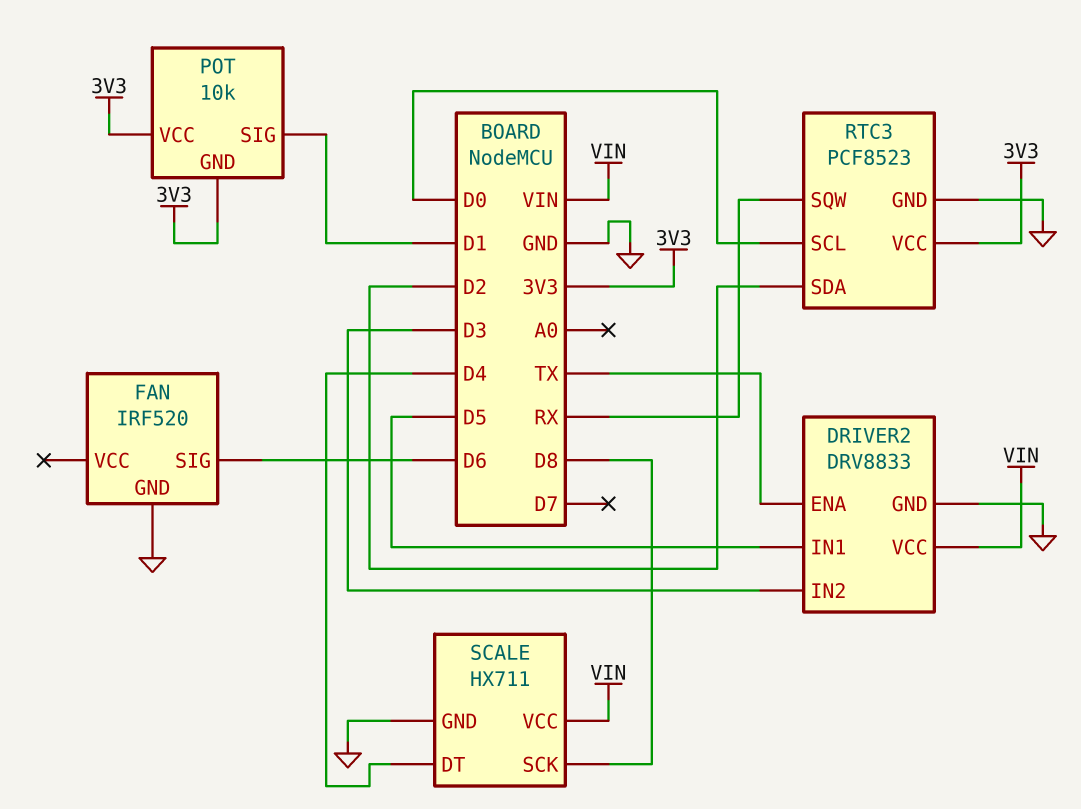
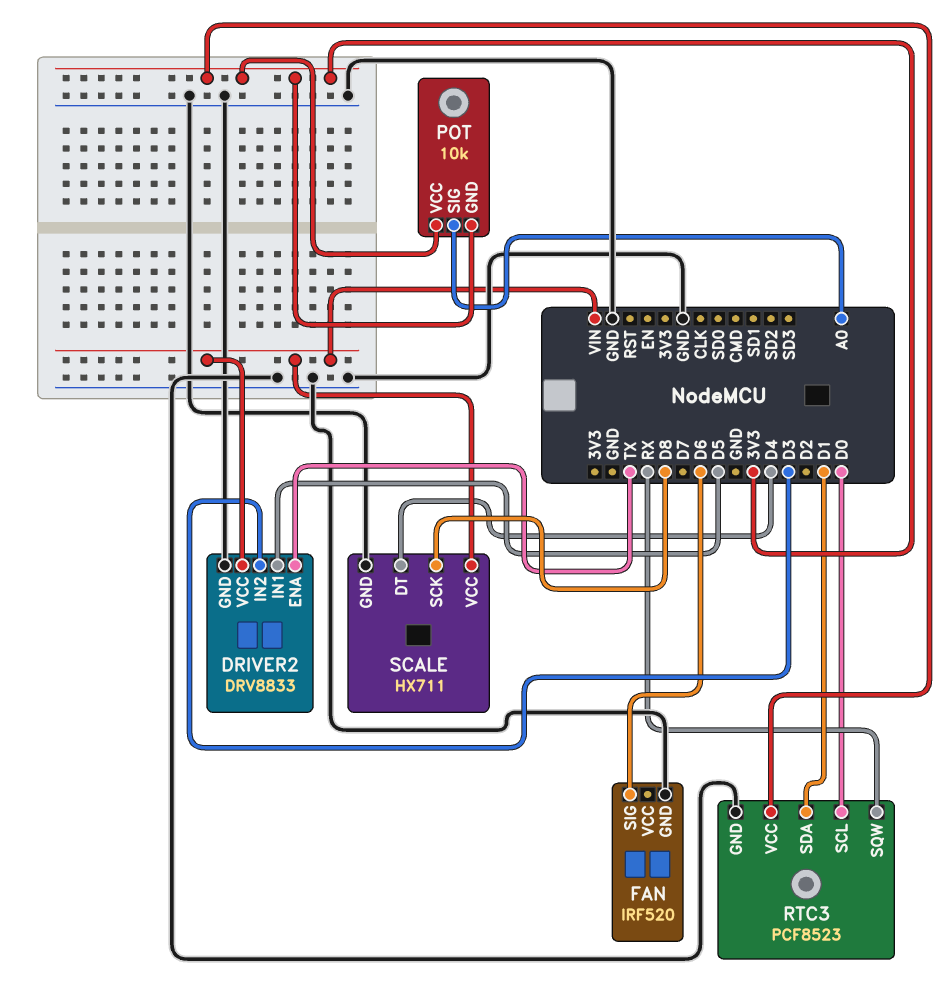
POT pin SIG: D1 -> A0
RTC3 pin SDA: D2 -> D1

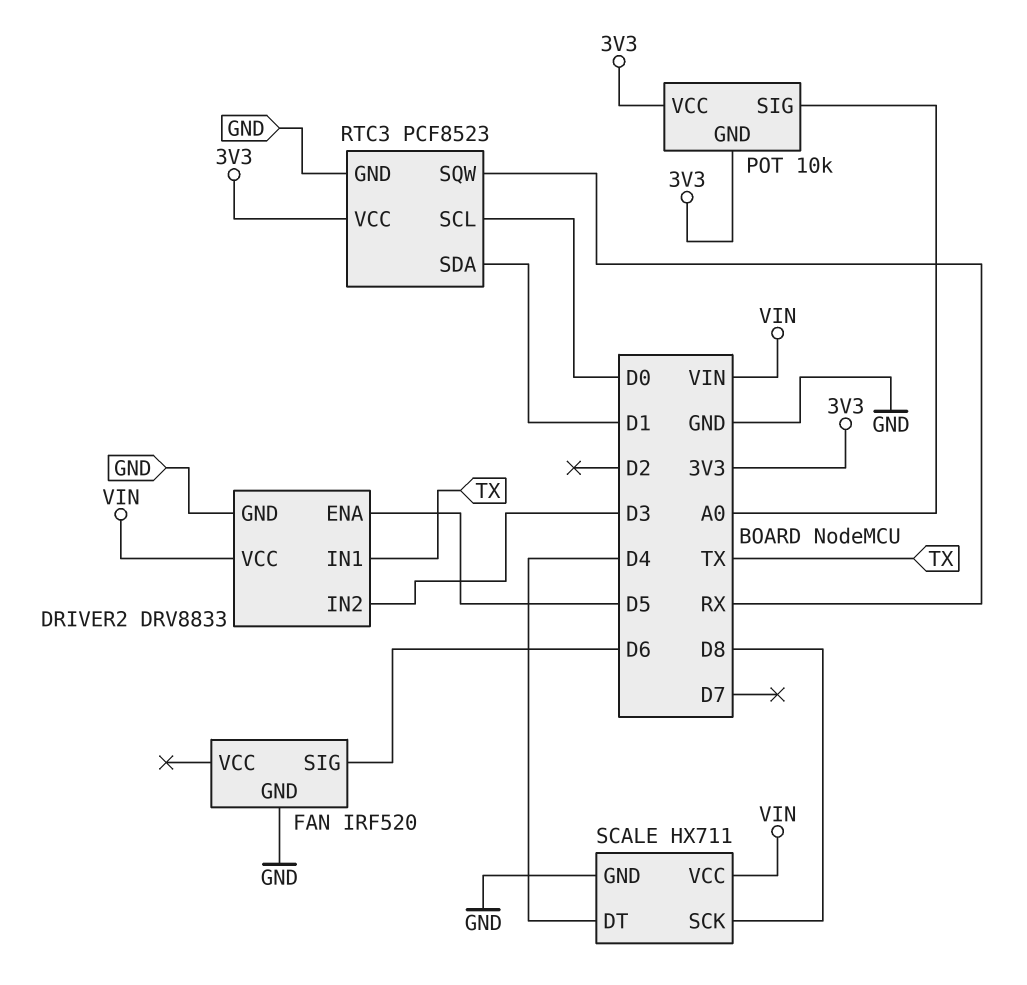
DRIVER2 pin ENA: TX -> D5
DRIVER2 pin IN1: D5 -> TX

